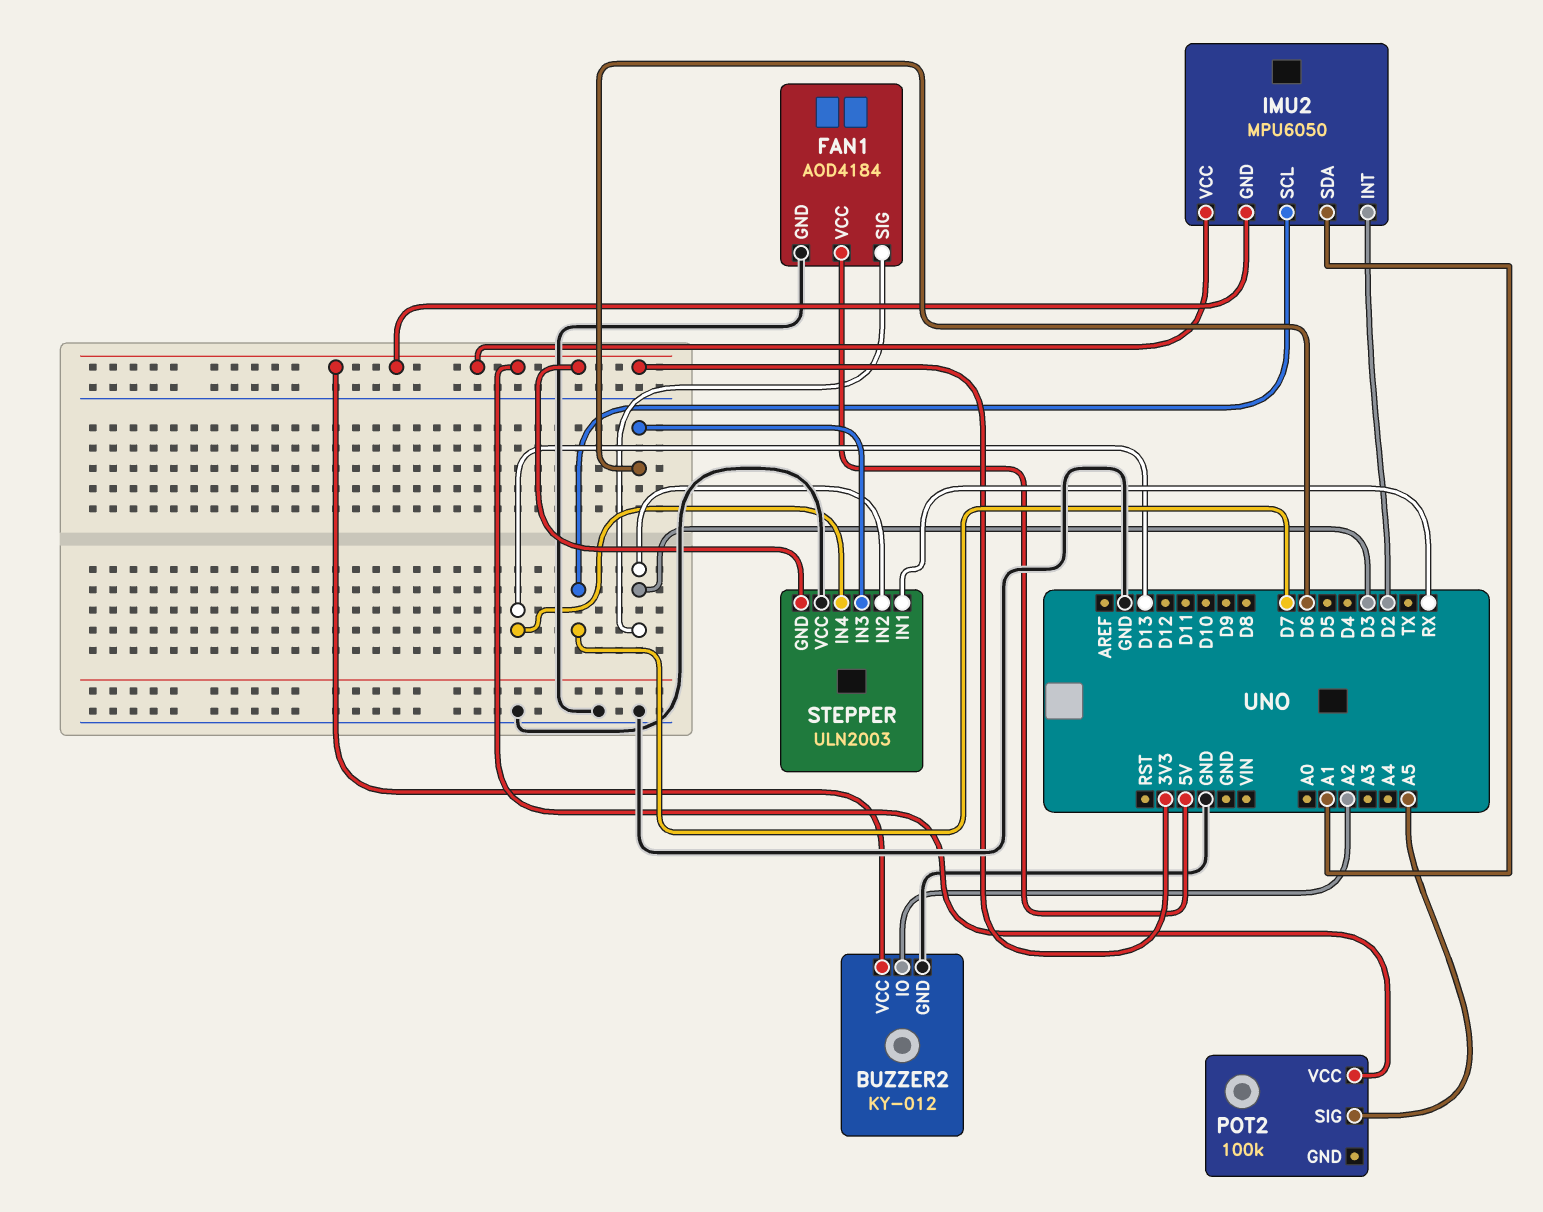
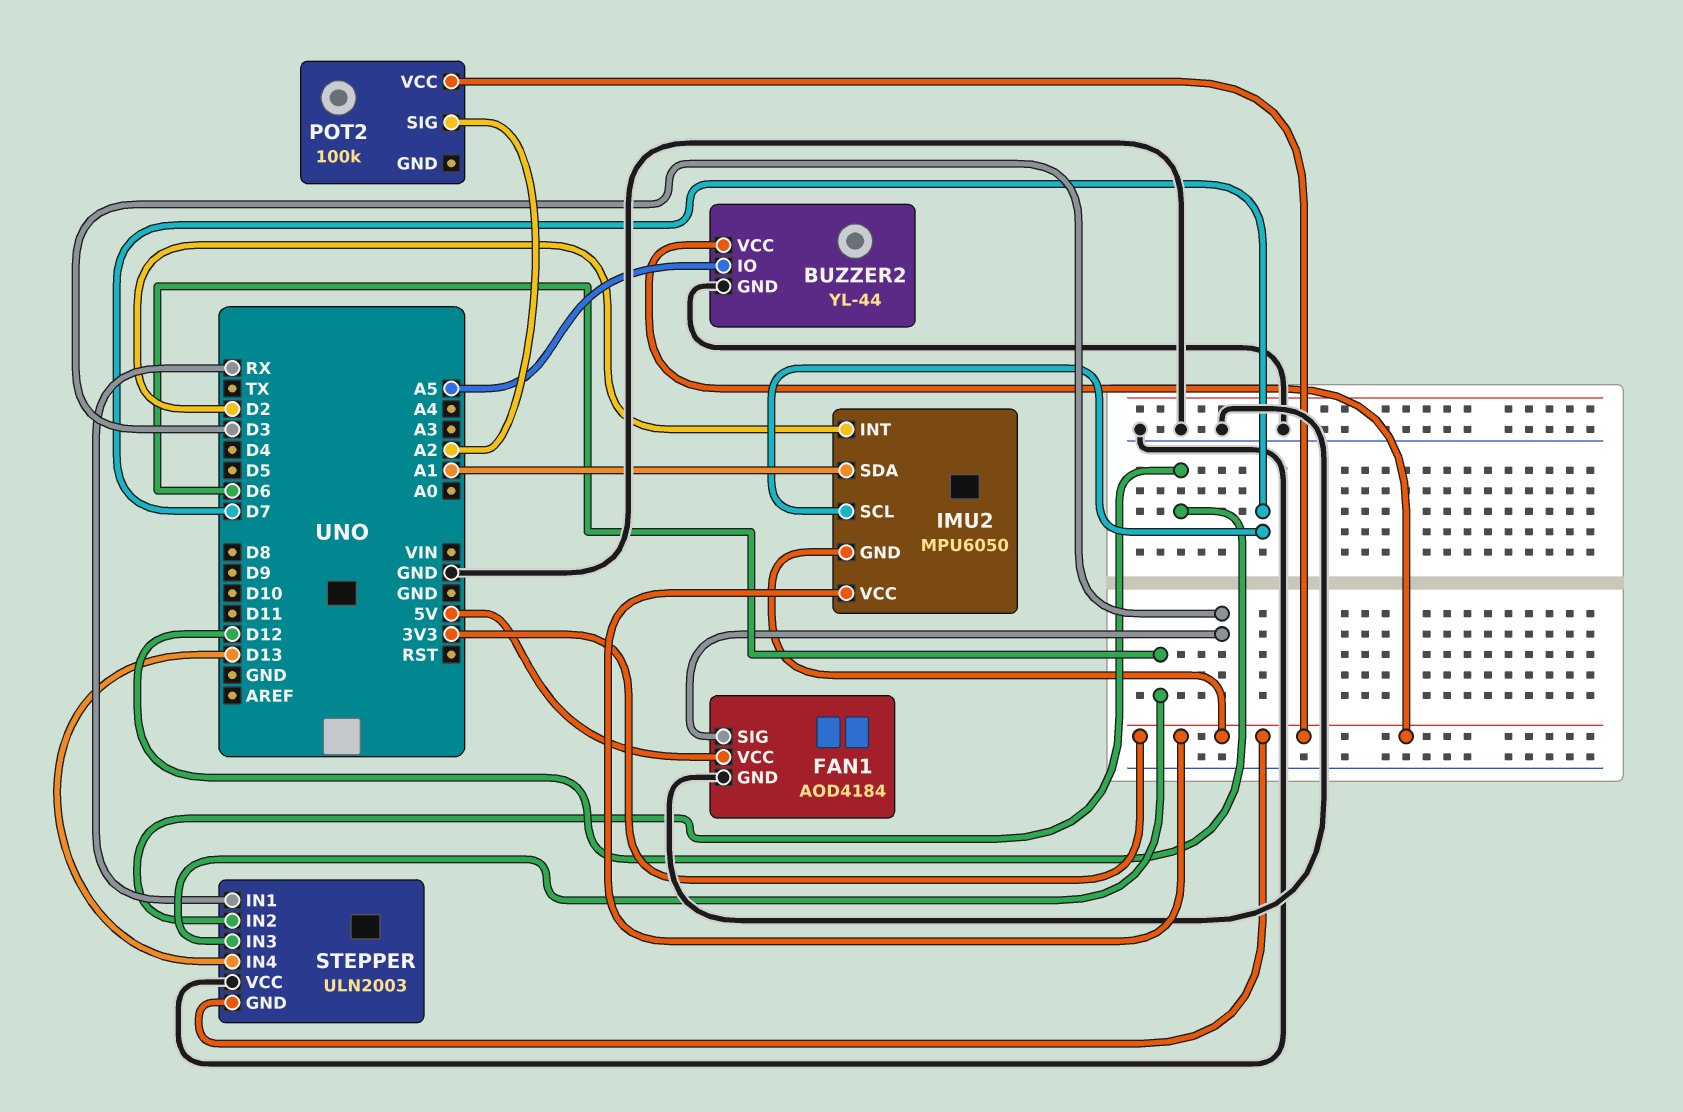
BUZZER2: KY-012 -> YL-44
BUZZER2 pin IO: A2 -> A5
POT2 pin SIG: A5 -> A2
STEPPER pin IN2: D3 -> D12

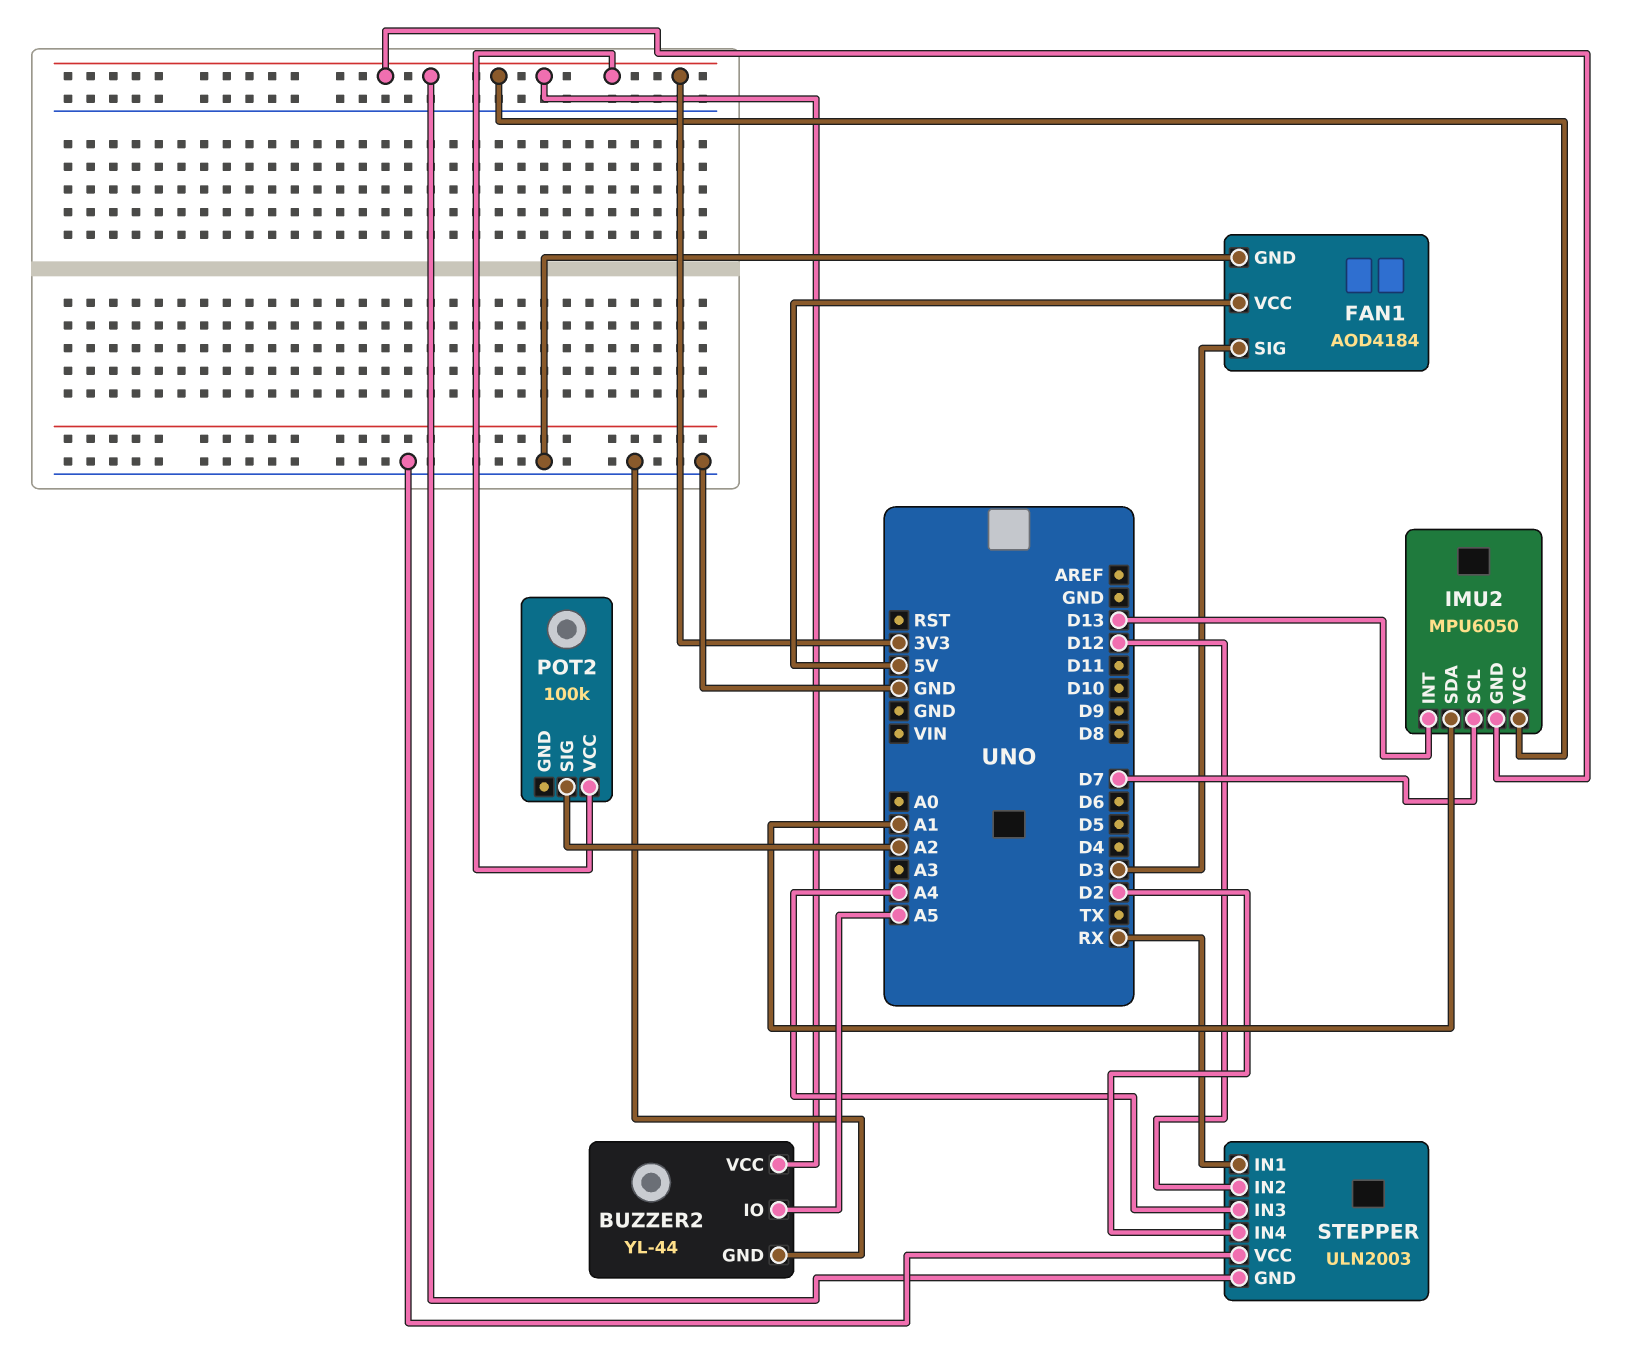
IMU2 pin INT: D2 -> D13
STEPPER pin IN3: D6 -> A4
STEPPER pin IN4: D13 -> D2

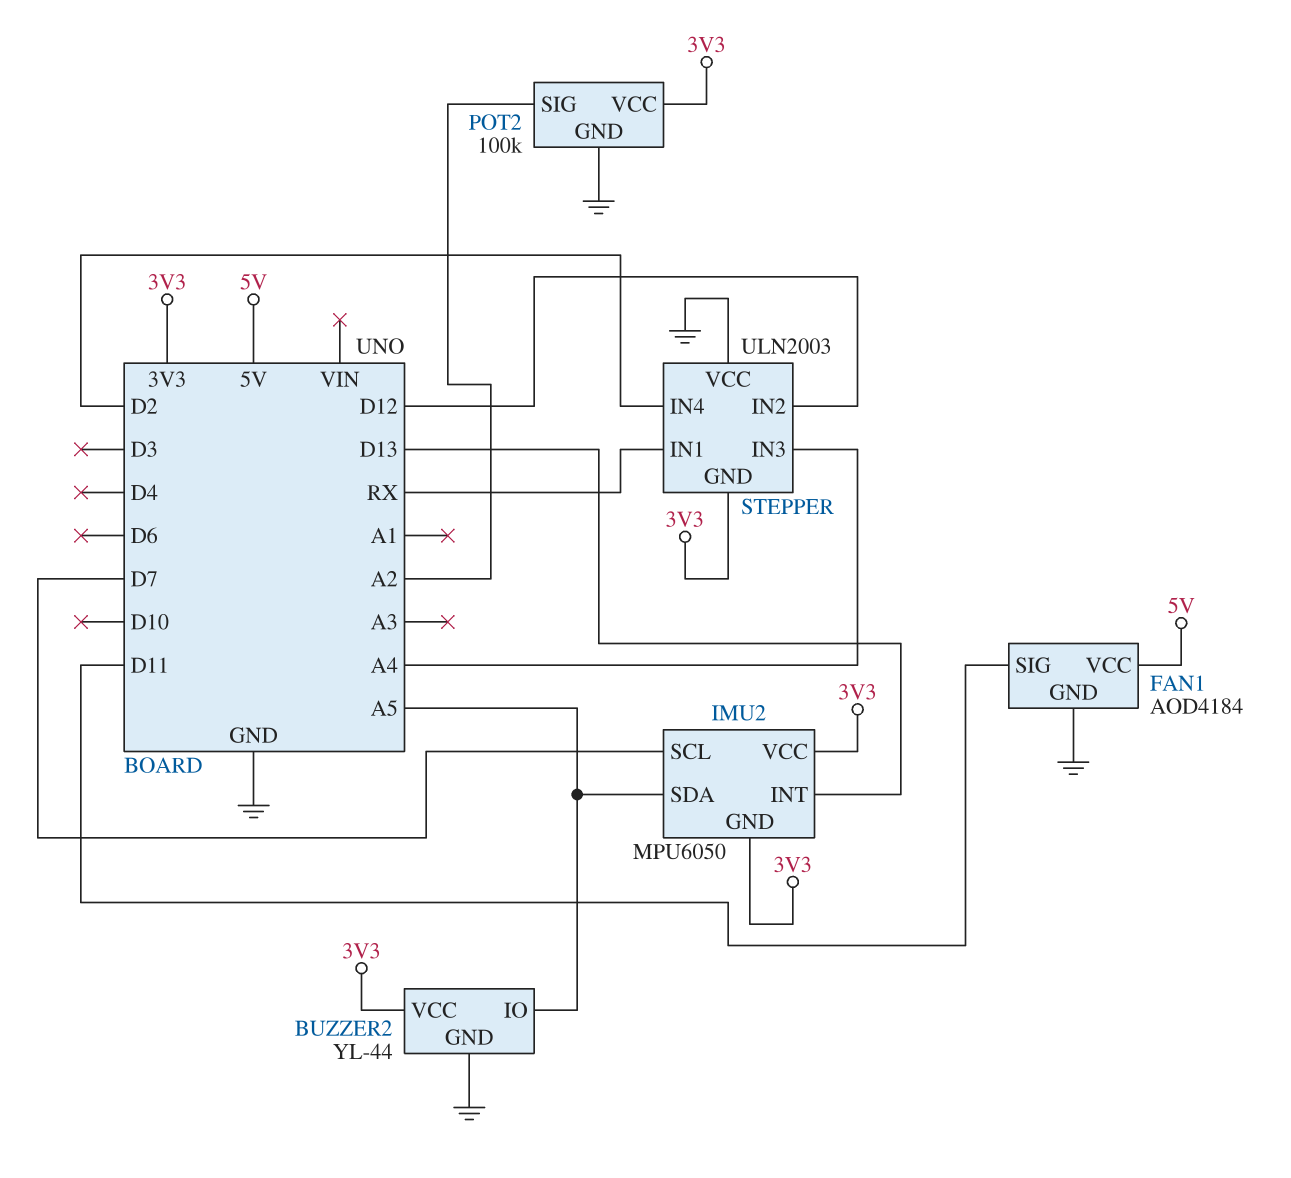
FAN1 pin SIG: D3 -> D11
IMU2 pin SDA: A1 -> A5
POT2 pin GND: none -> GND

